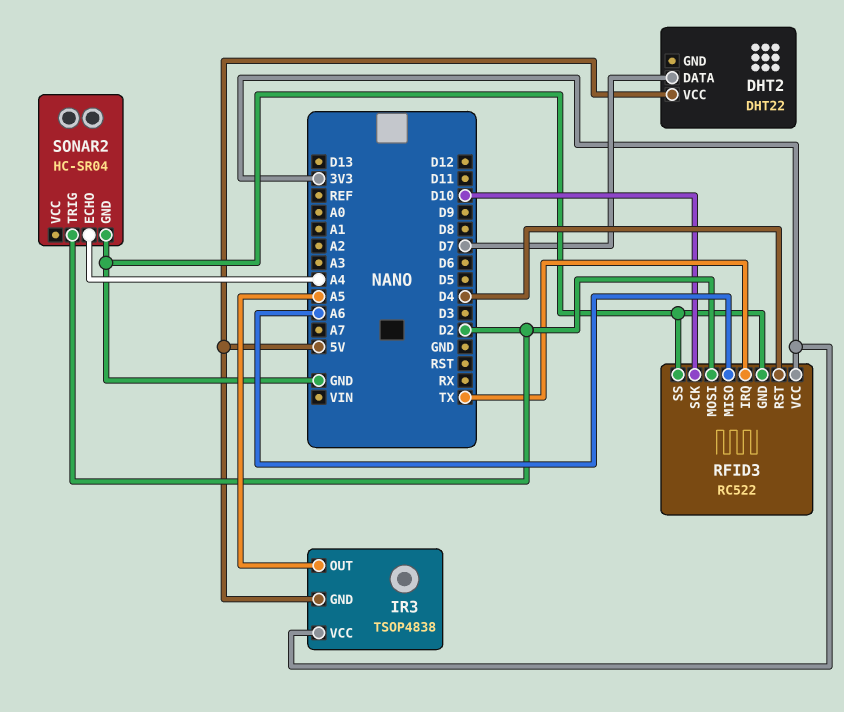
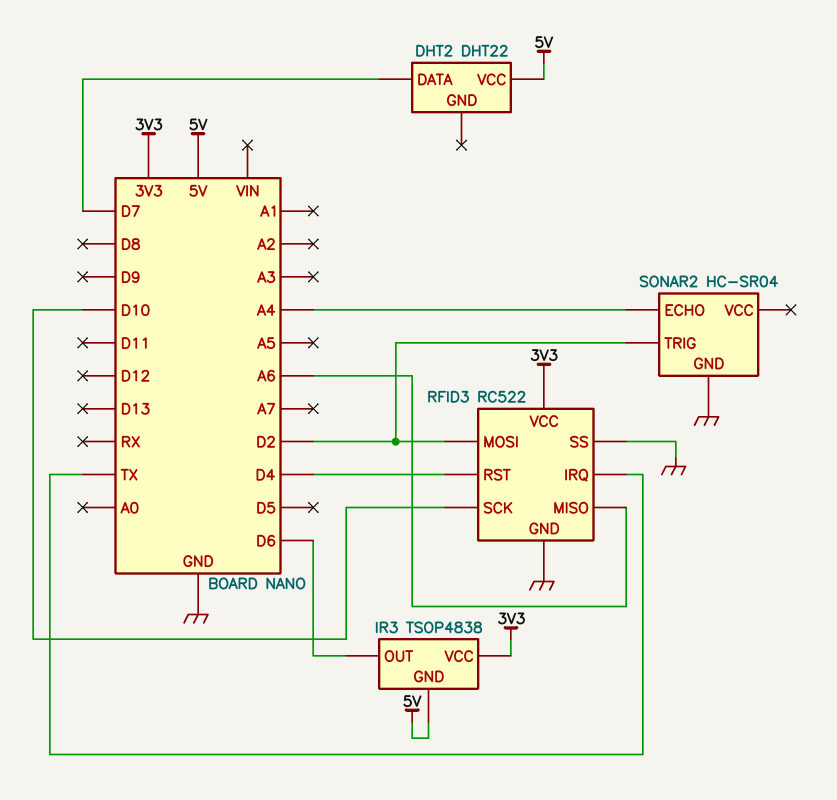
IR3 pin OUT: A5 -> D6

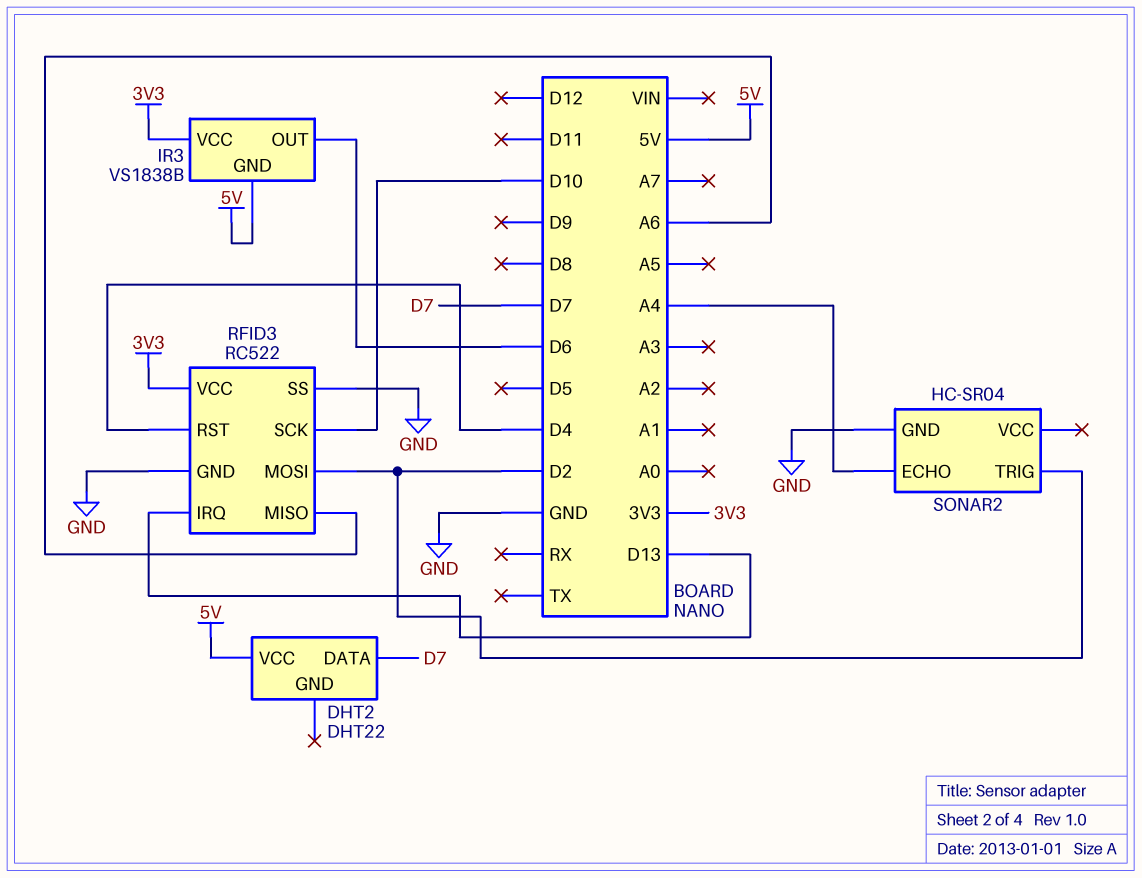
IR3: TSOP4838 -> VS1838B
RFID3 pin IRQ: TX -> D13

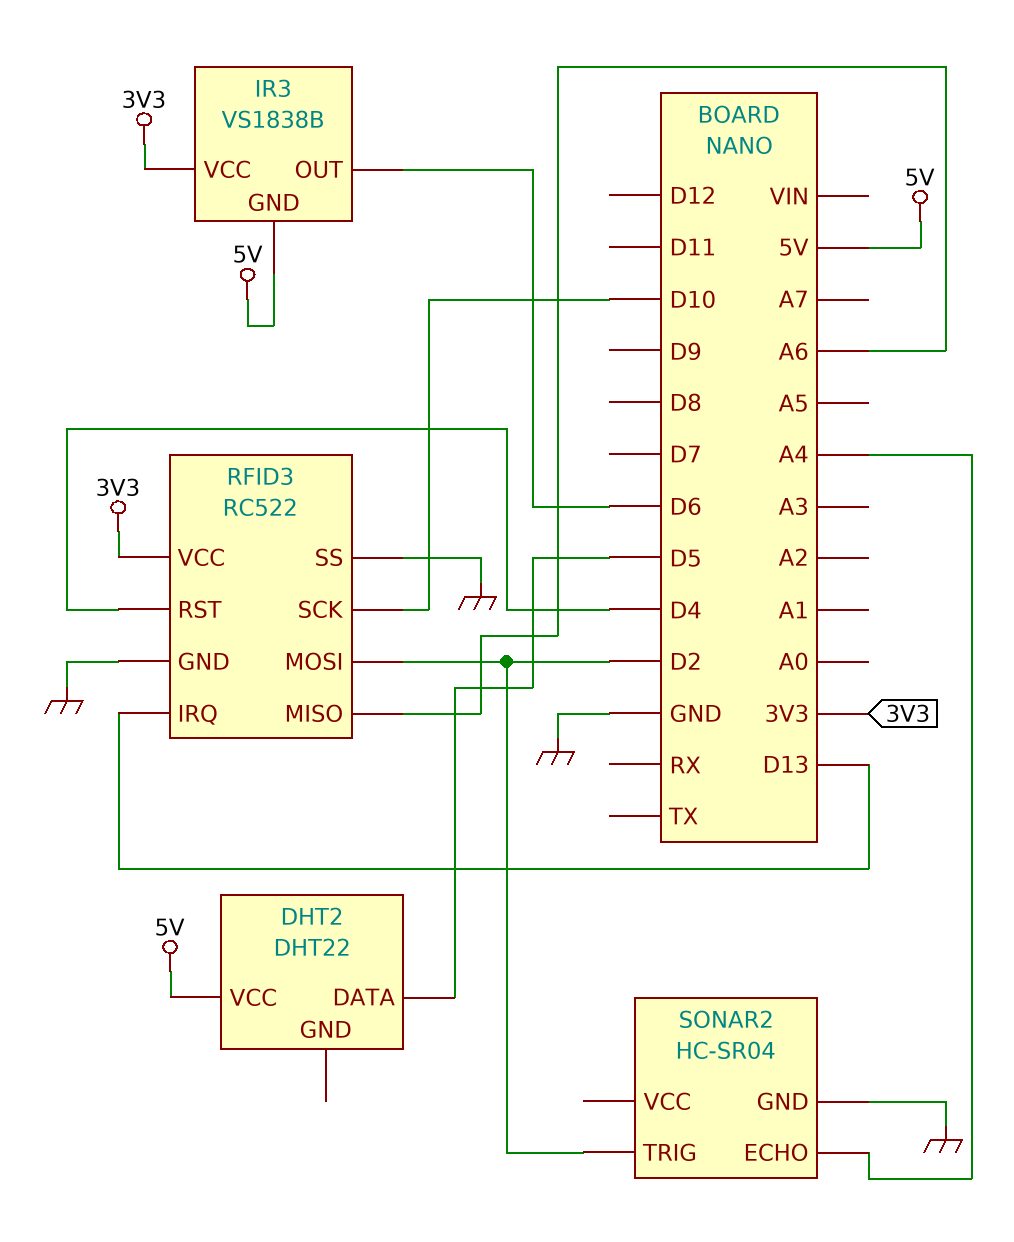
DHT2 pin DATA: D7 -> D5

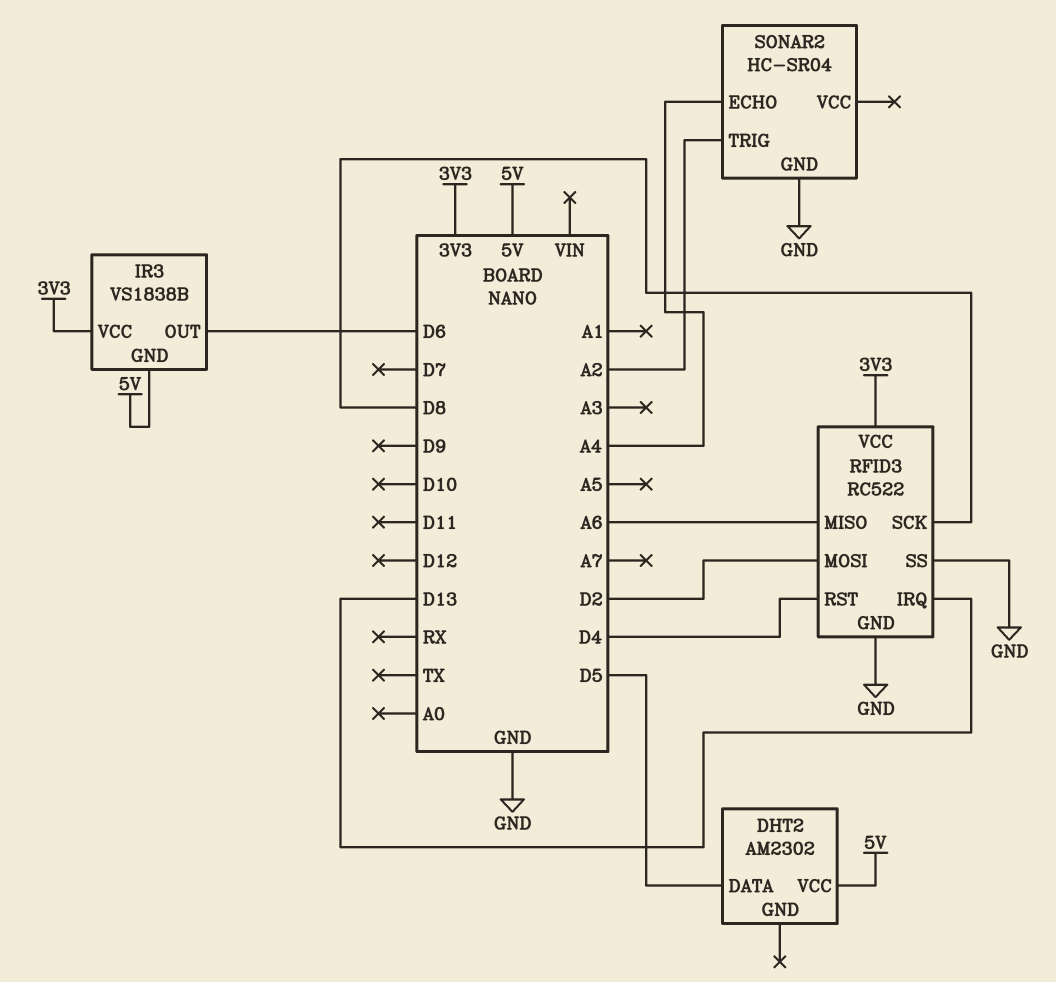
DHT2: DHT22 -> AM2302
RFID3 pin SCK: D10 -> D8
SONAR2 pin TRIG: D2 -> A2

